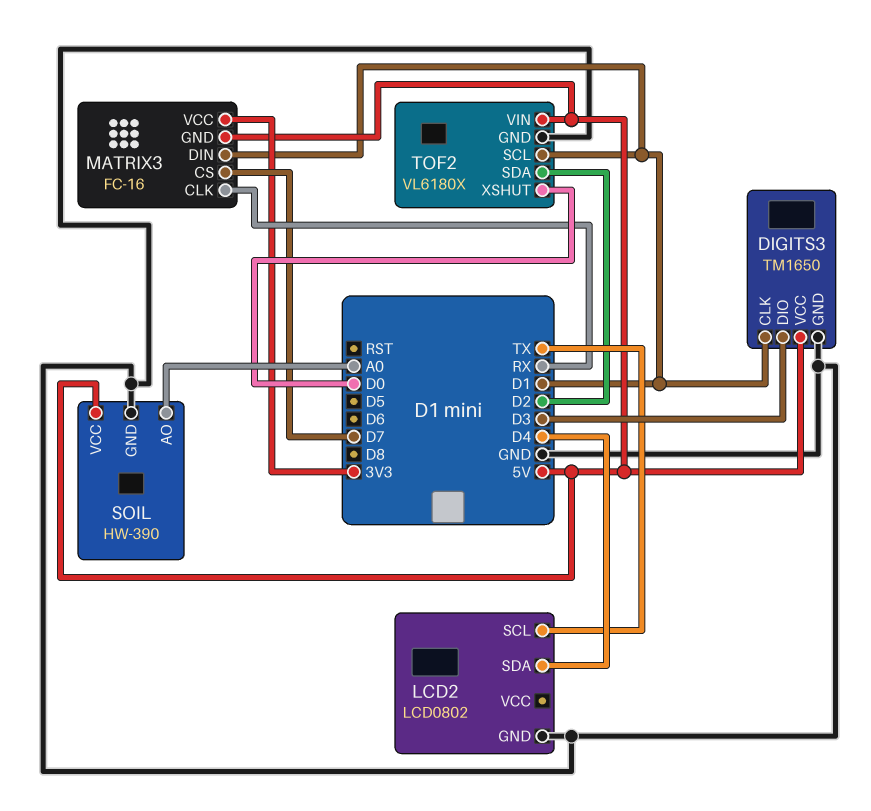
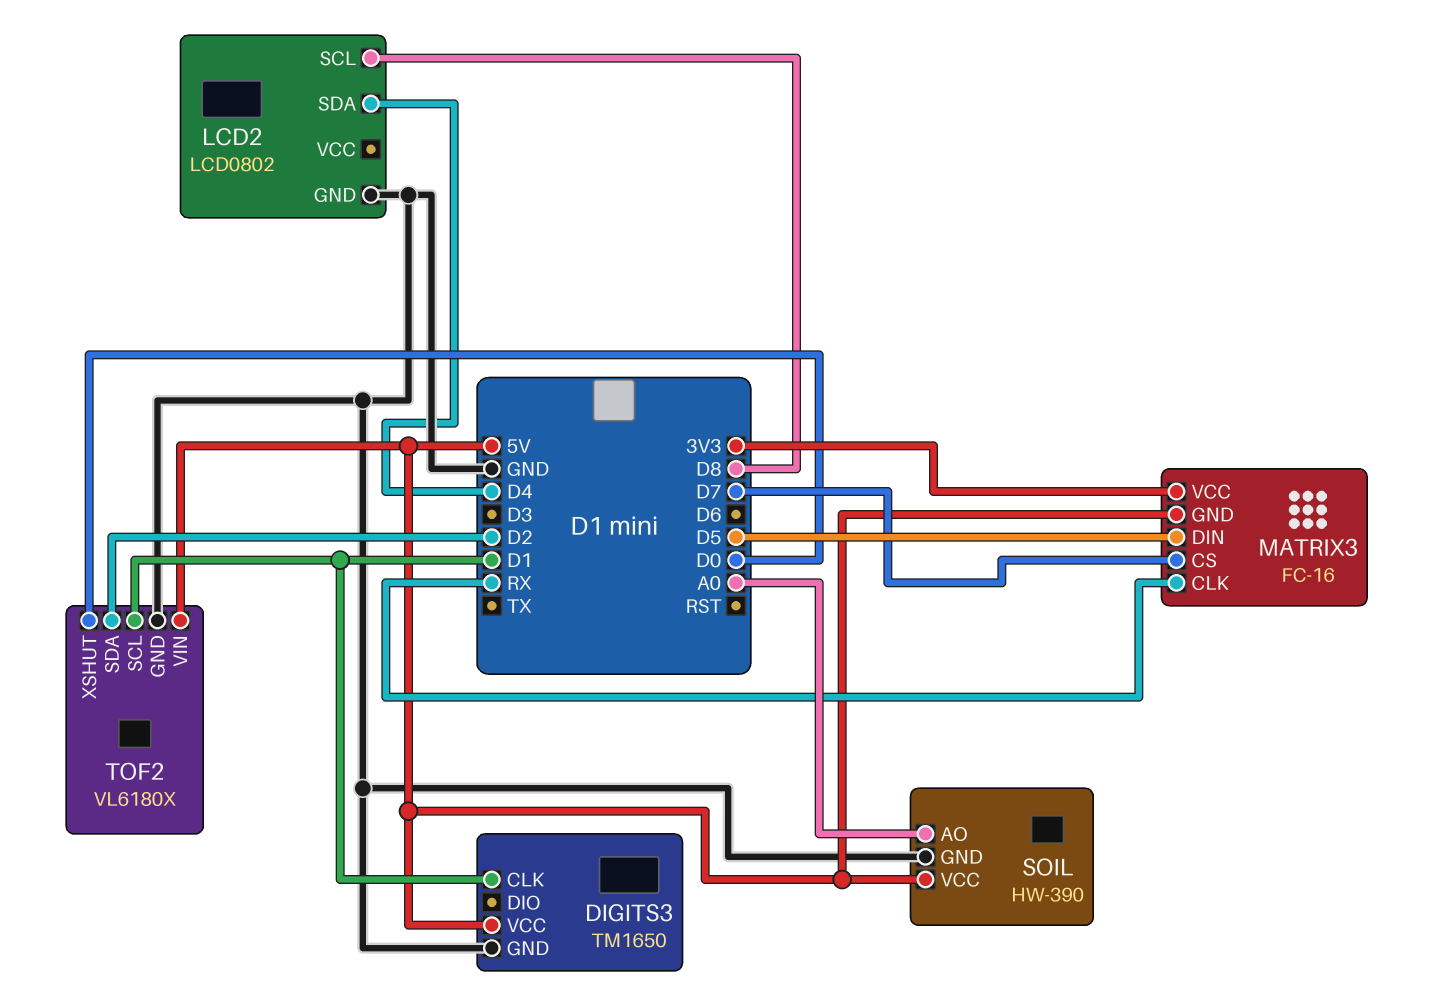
DIGITS3 pin DIO: D3 -> none
LCD2 pin SCL: TX -> D8
MATRIX3 pin DIN: D1 -> D5

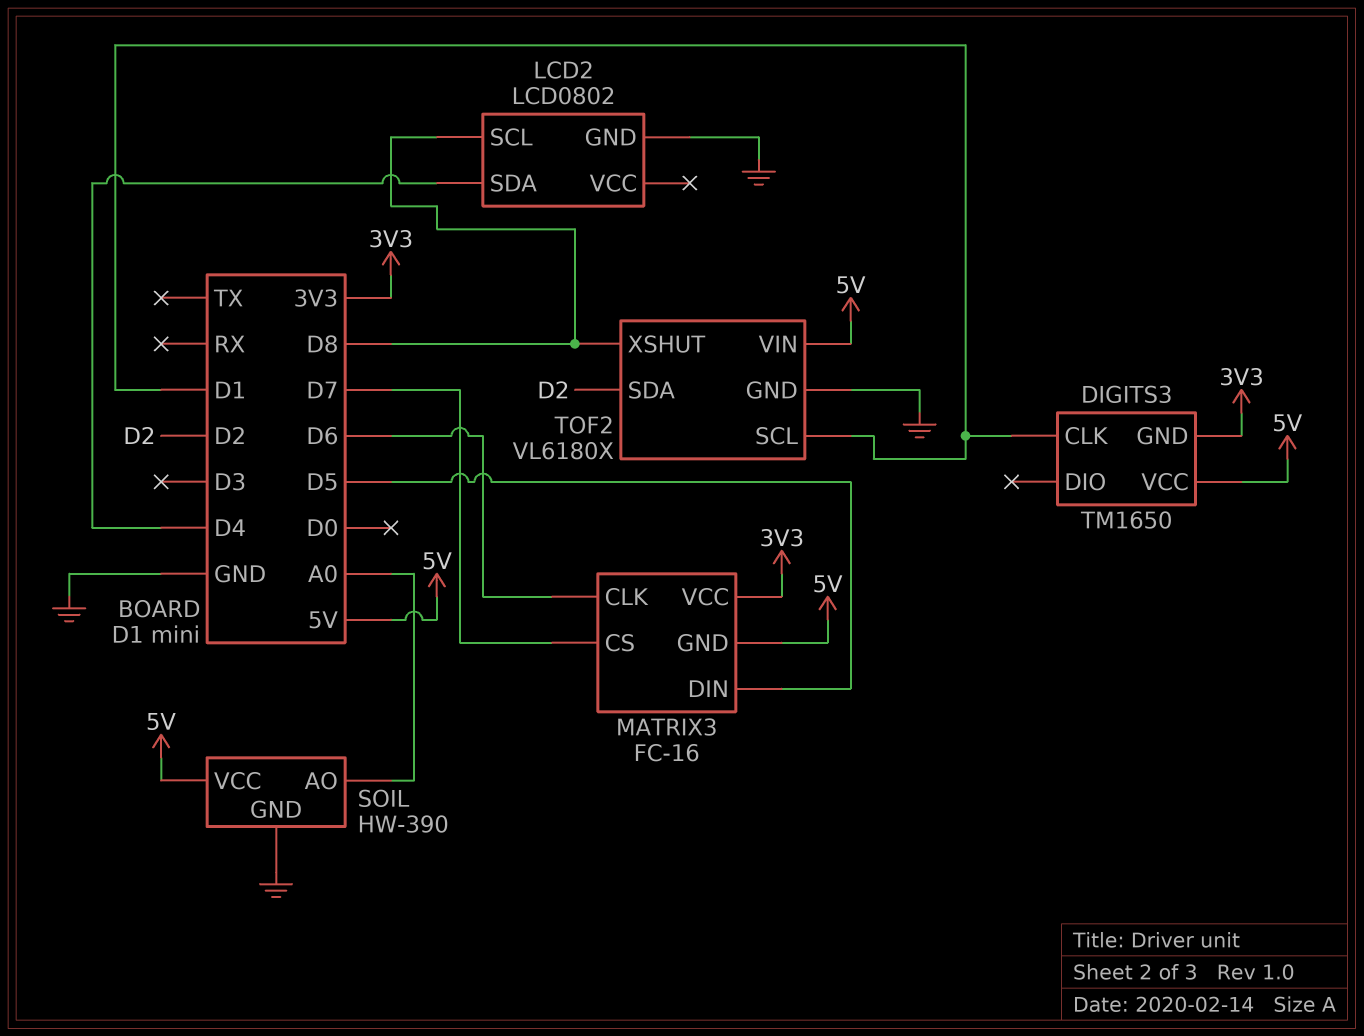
DIGITS3 pin GND: GND -> 3V3
MATRIX3 pin CLK: RX -> D6
TOF2 pin XSHUT: D0 -> D8

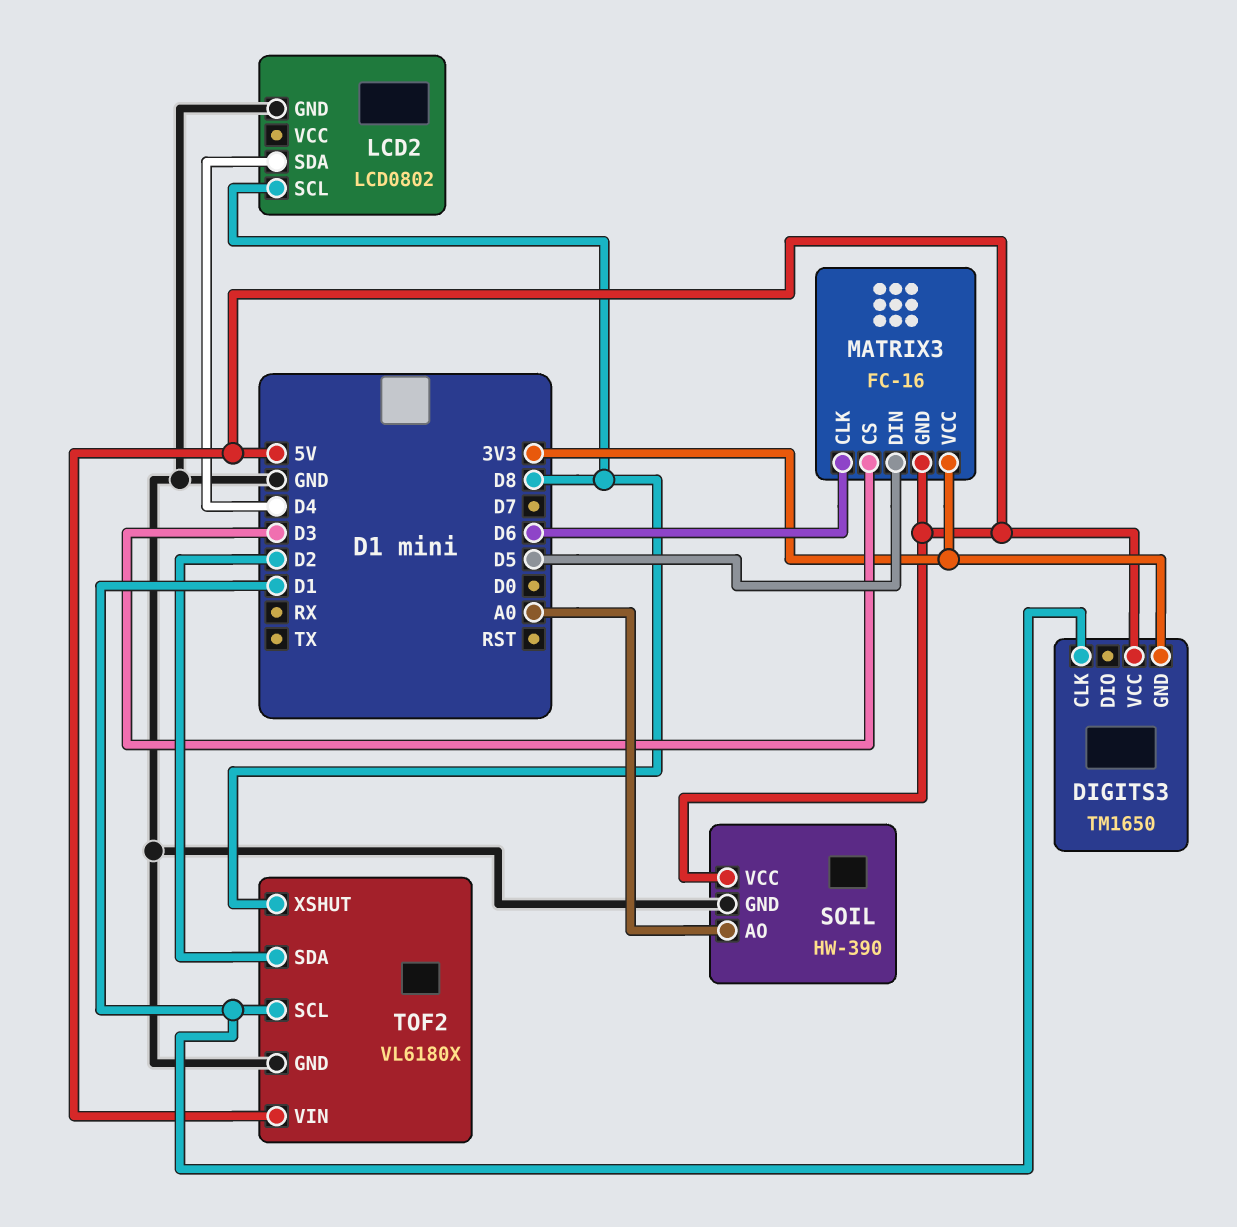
MATRIX3 pin CS: D7 -> D3

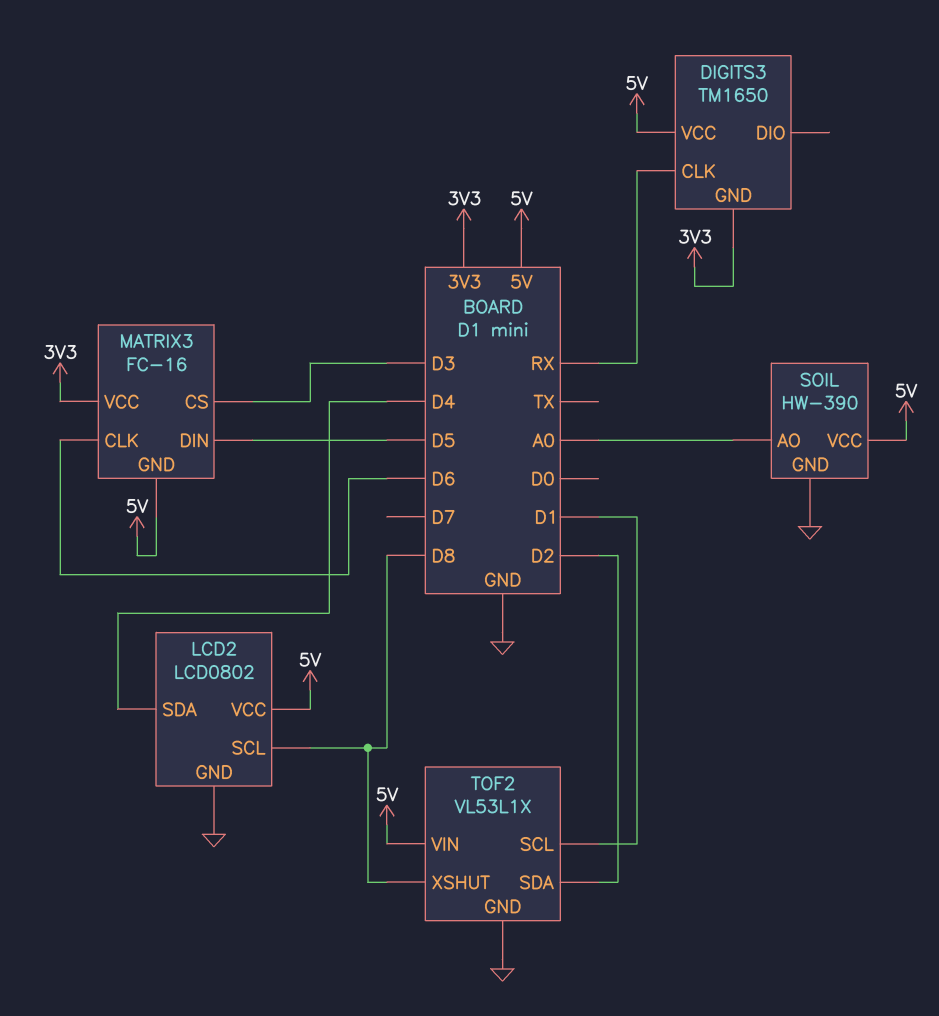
DIGITS3 pin CLK: D1 -> RX
LCD2 pin VCC: none -> 5V
TOF2: VL6180X -> VL53L1X

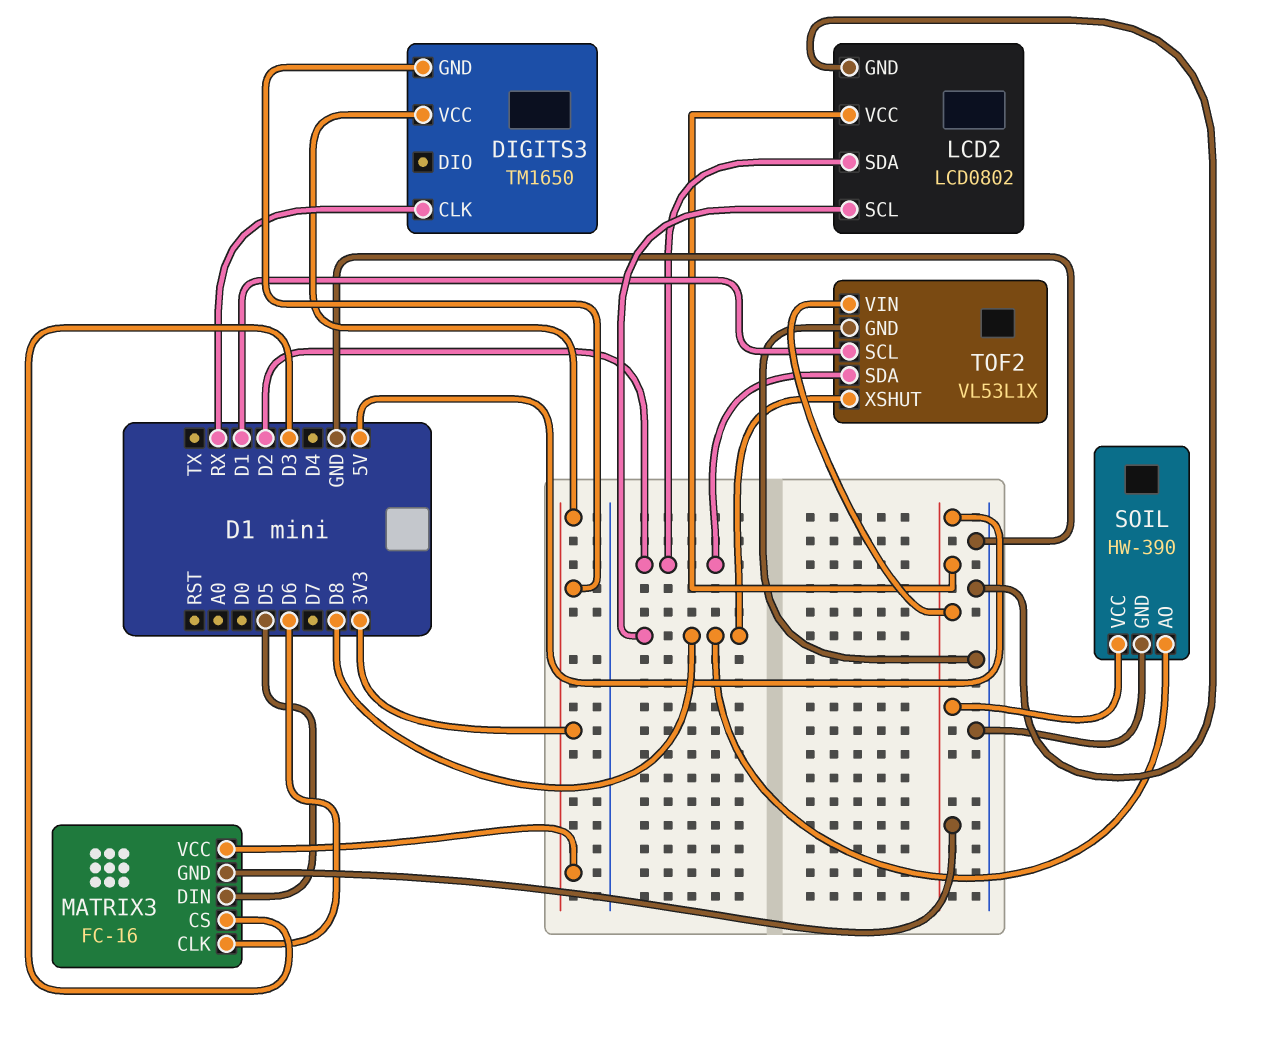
DIGITS3 pin VCC: 5V -> 3V3
LCD2 pin SDA: D4 -> D2
SOIL pin AO: A0 -> D8

